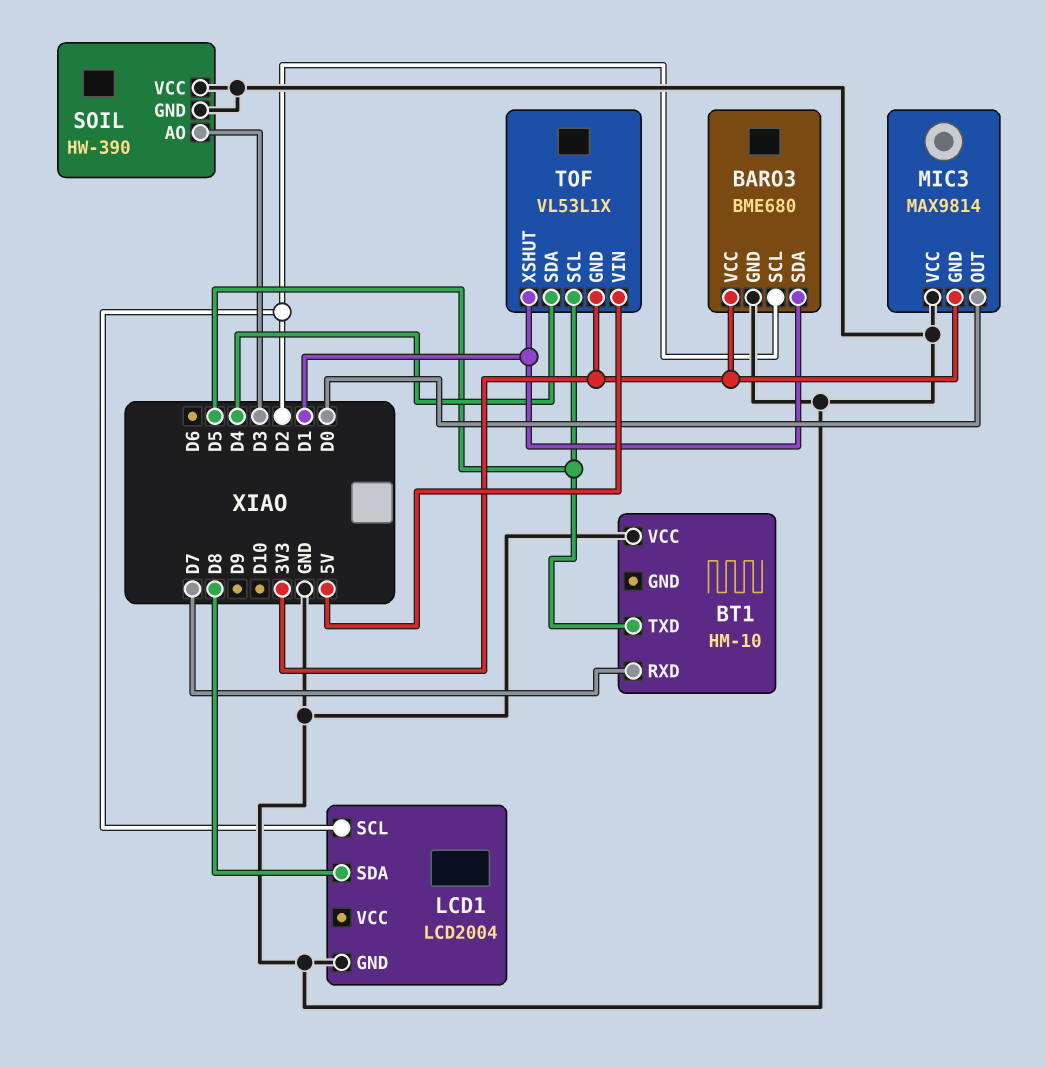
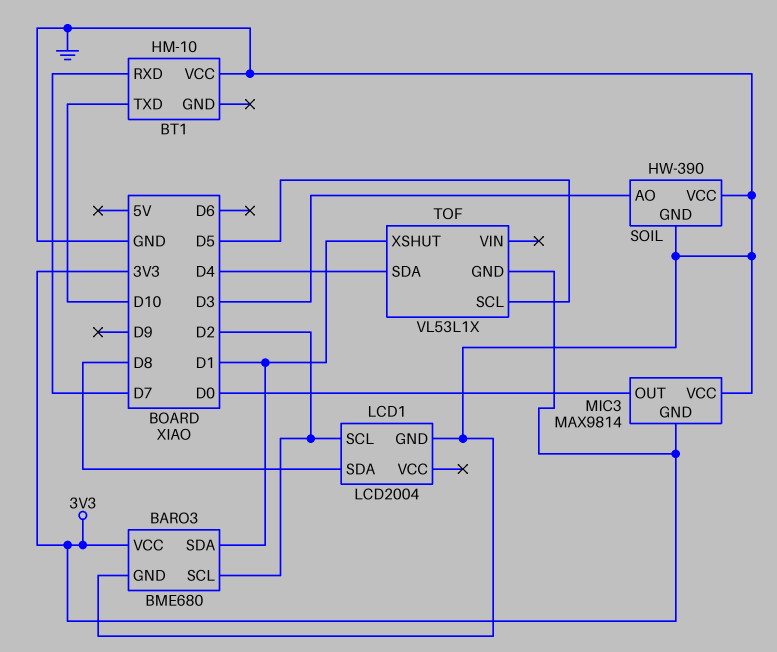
BT1 pin TXD: D5 -> D10
TOF pin VIN: 5V -> none

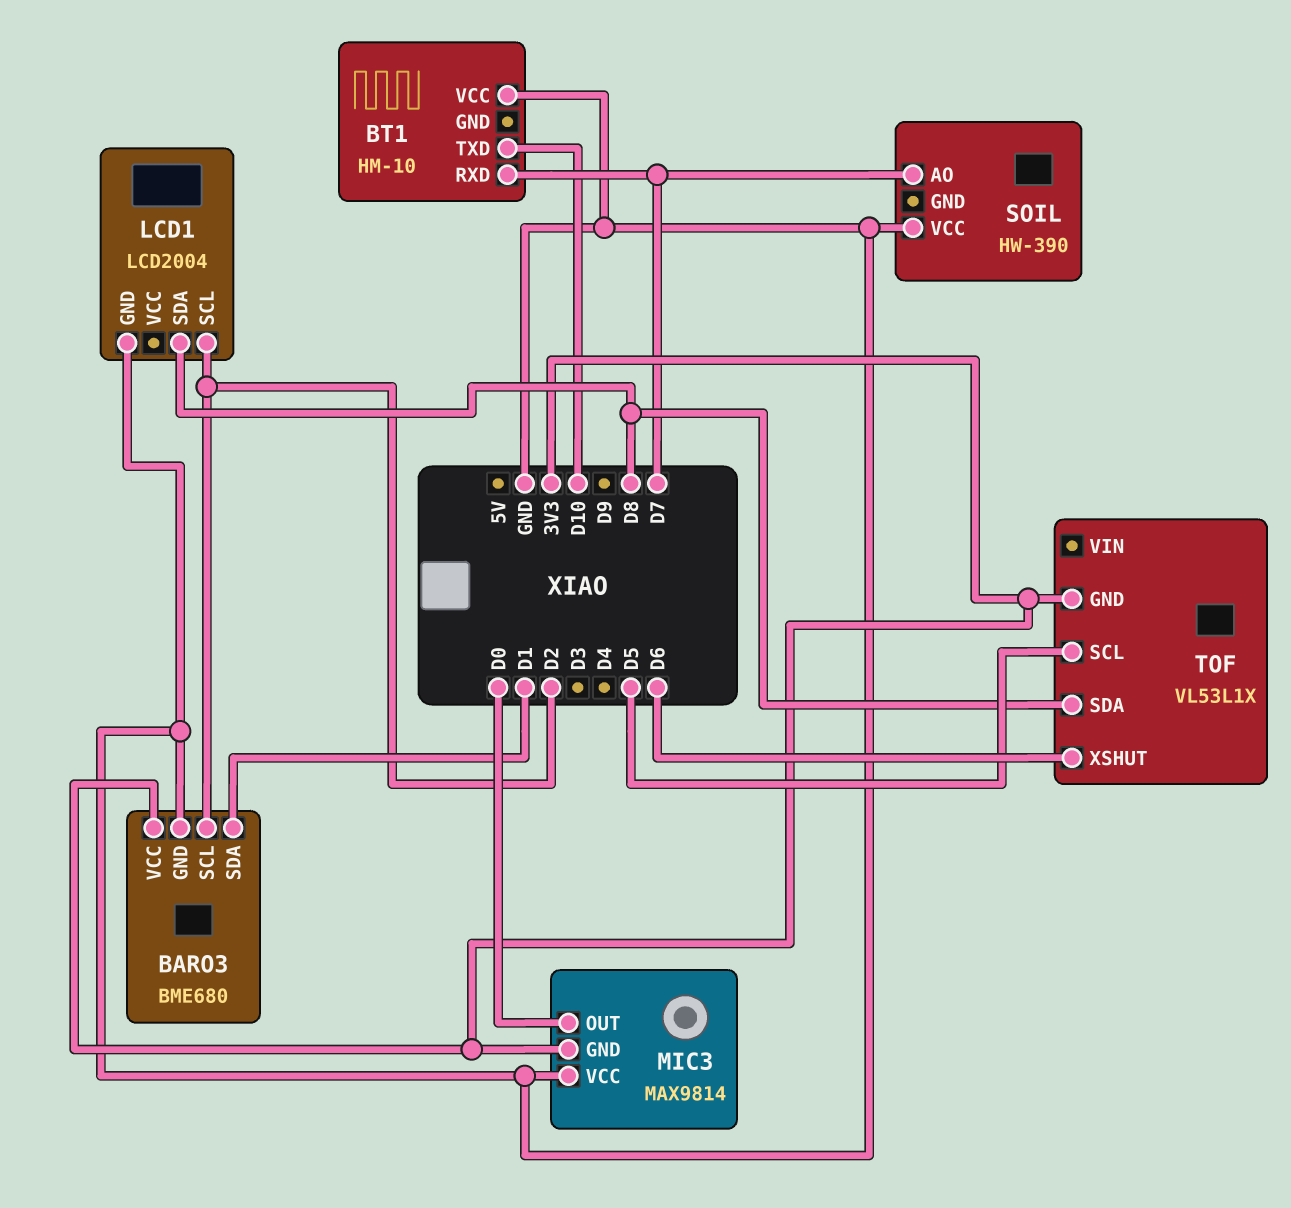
SOIL pin AO: D3 -> D7
SOIL pin GND: GND -> none
TOF pin SDA: D4 -> D8
TOF pin XSHUT: D1 -> D6

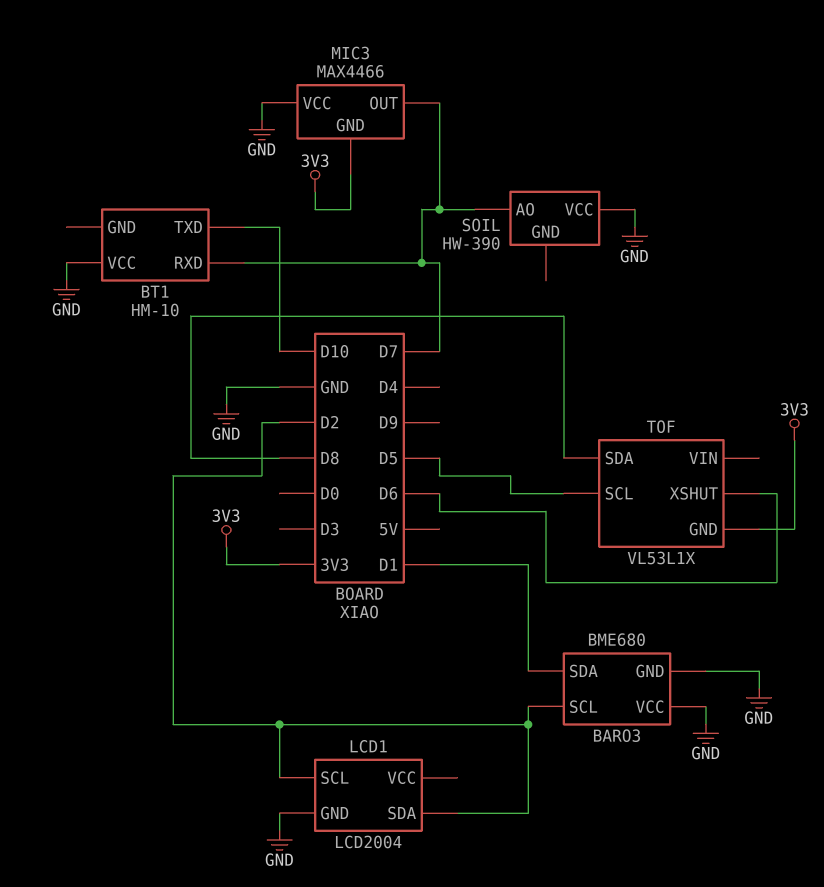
BARO3 pin VCC: 3V3 -> GND
LCD1 pin SDA: D8 -> D2
MIC3: MAX9814 -> MAX4466
MIC3 pin OUT: D0 -> D7

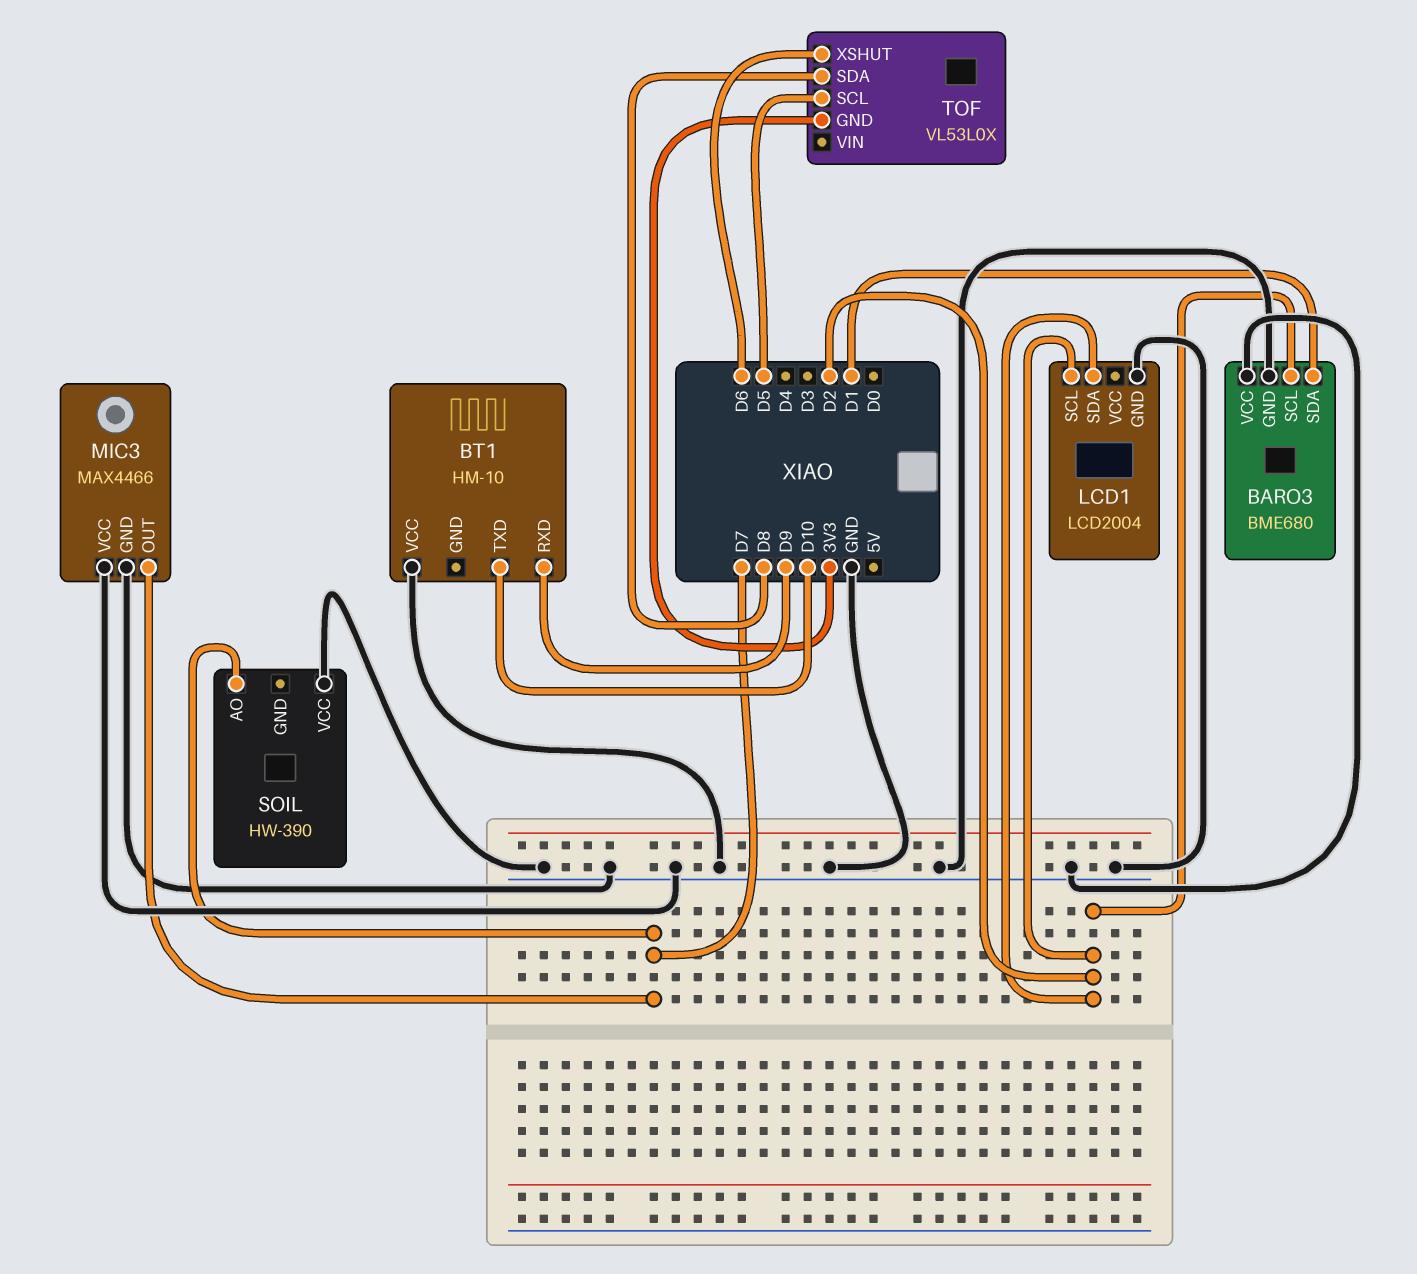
BT1 pin RXD: D7 -> D9
MIC3 pin GND: 3V3 -> GND
TOF: VL53L1X -> VL53L0X

